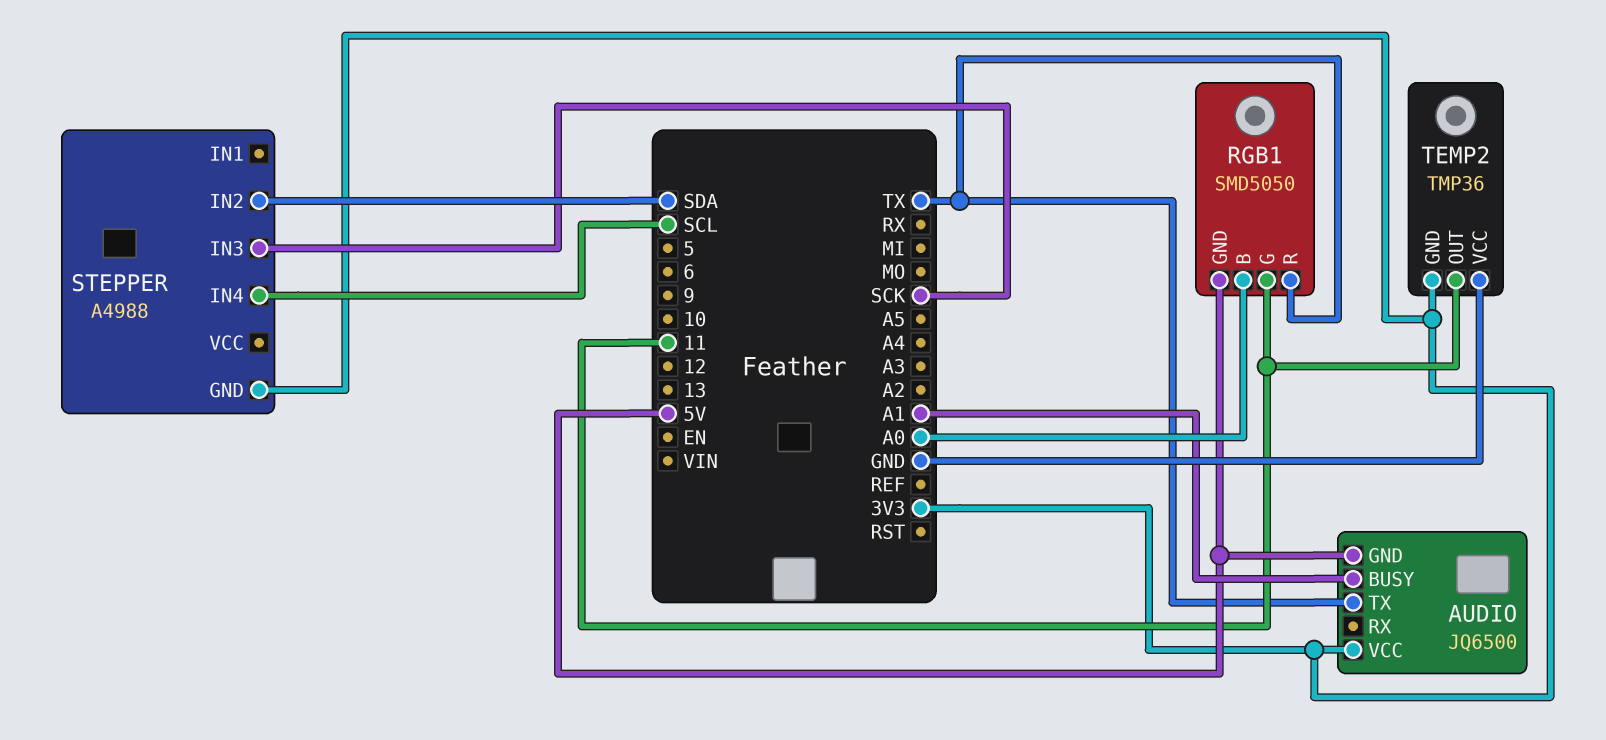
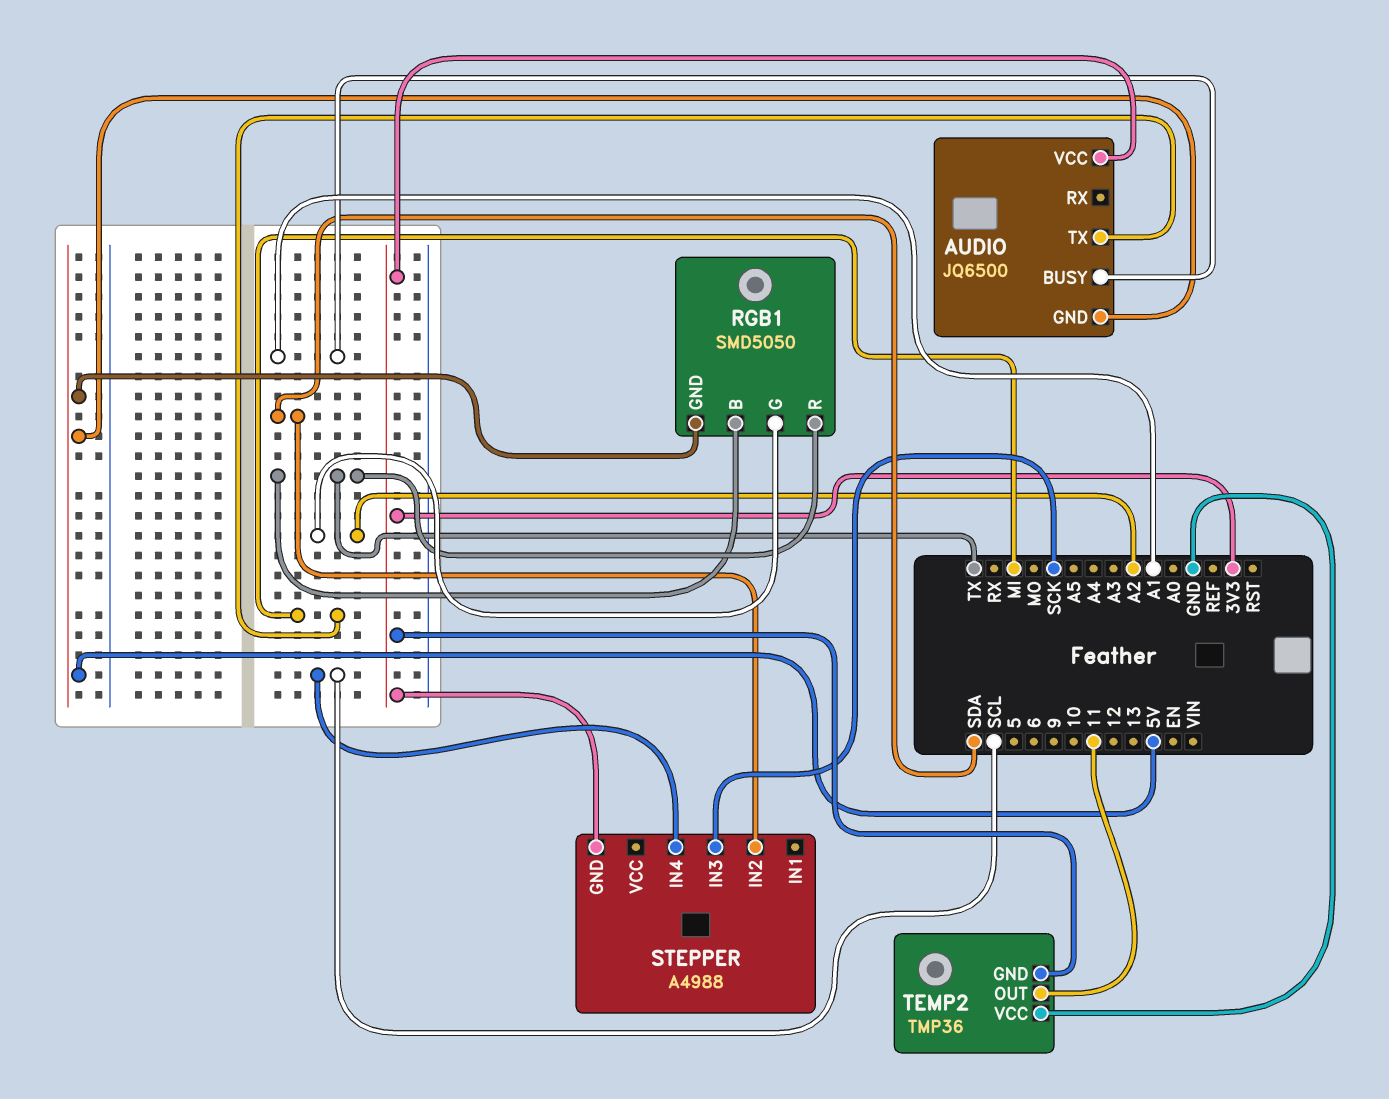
AUDIO pin TX: TX -> MI
RGB1 pin B: A0 -> TX
RGB1 pin G: 11 -> A2

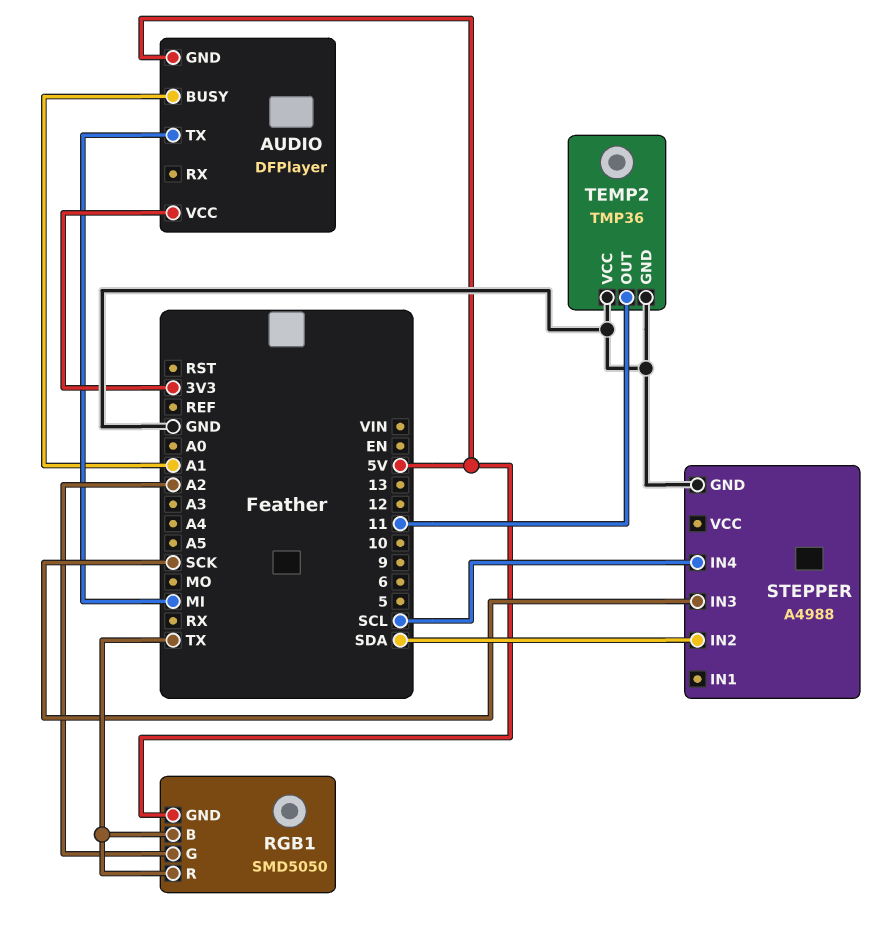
AUDIO: JQ6500 -> DFPlayer
STEPPER pin GND: 3V3 -> GND
TEMP2 pin GND: 3V3 -> GND

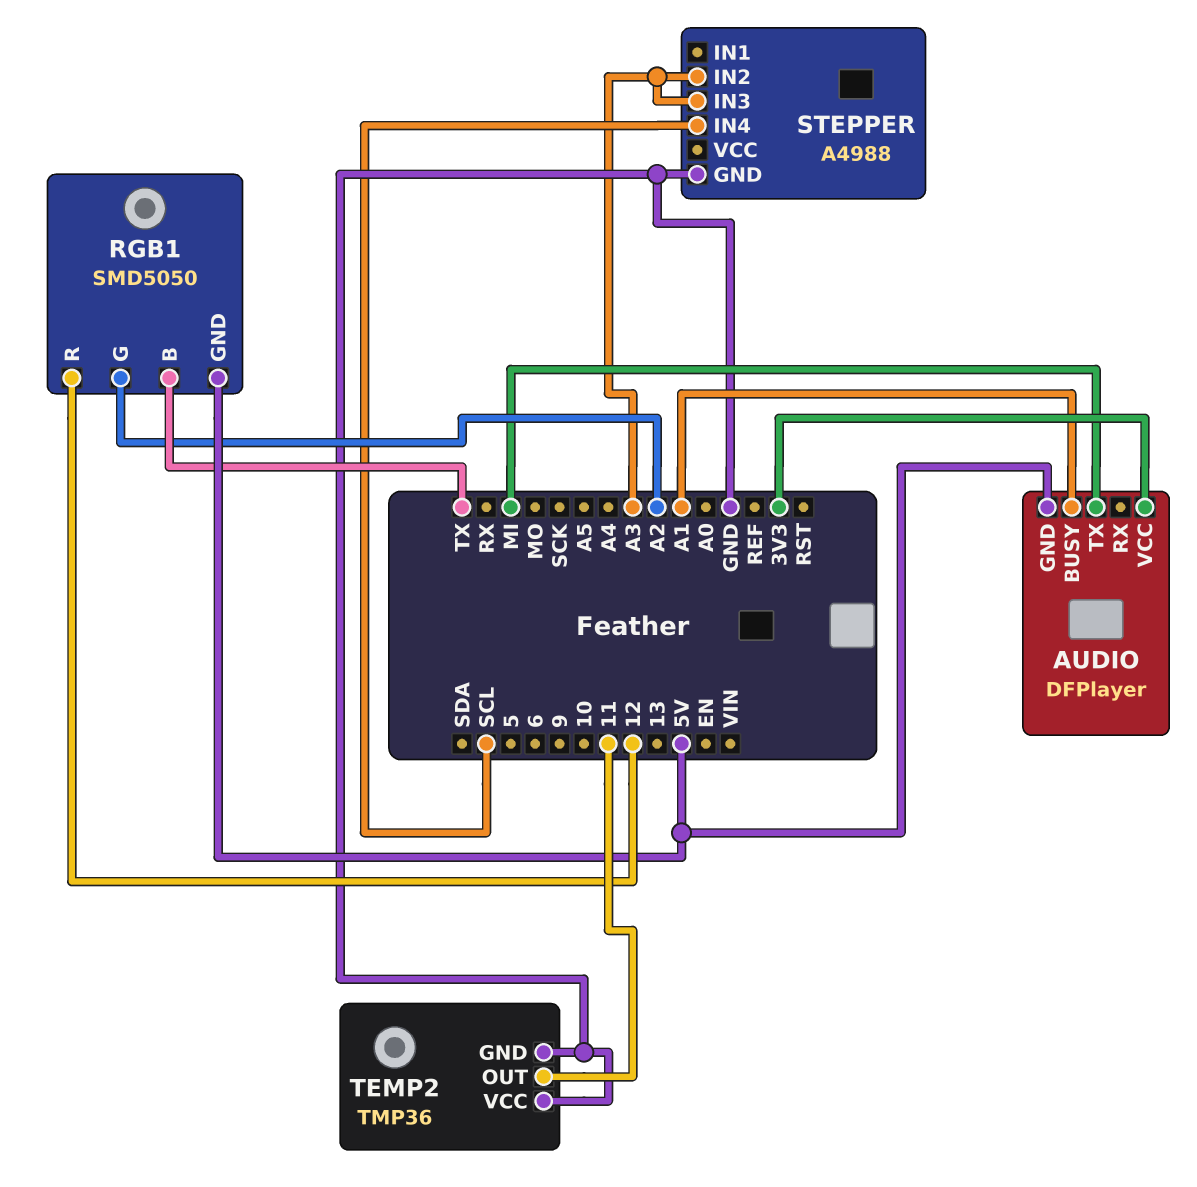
RGB1 pin R: TX -> 12
STEPPER pin IN2: SDA -> A3
STEPPER pin IN3: SCK -> A3

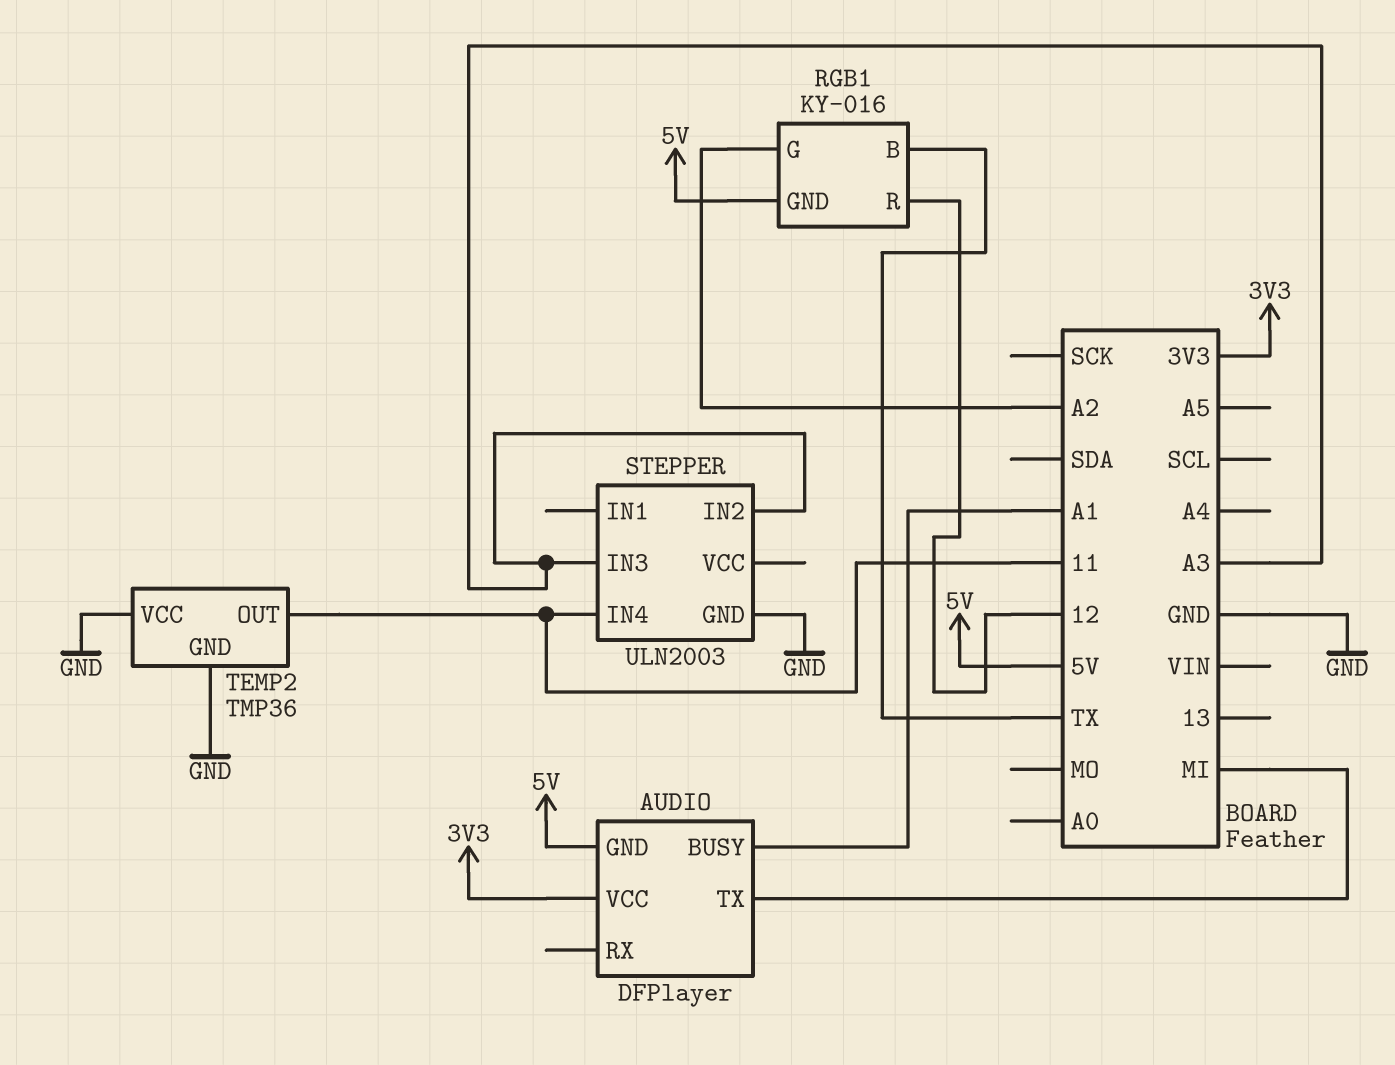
RGB1: SMD5050 -> KY-016
STEPPER: A4988 -> ULN2003
STEPPER pin IN4: SCL -> 11

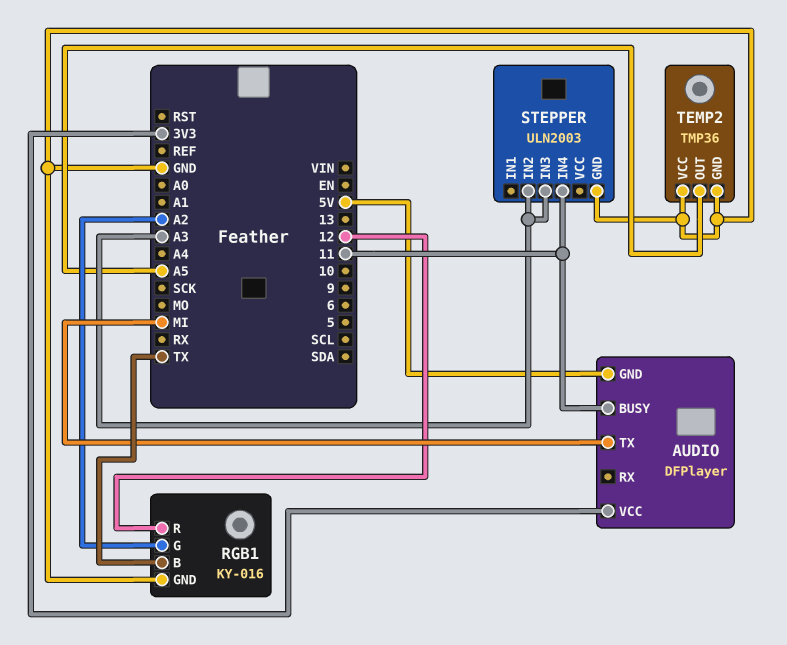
AUDIO pin BUSY: A1 -> 11
RGB1 pin GND: 5V -> GND
TEMP2 pin OUT: 11 -> A5

